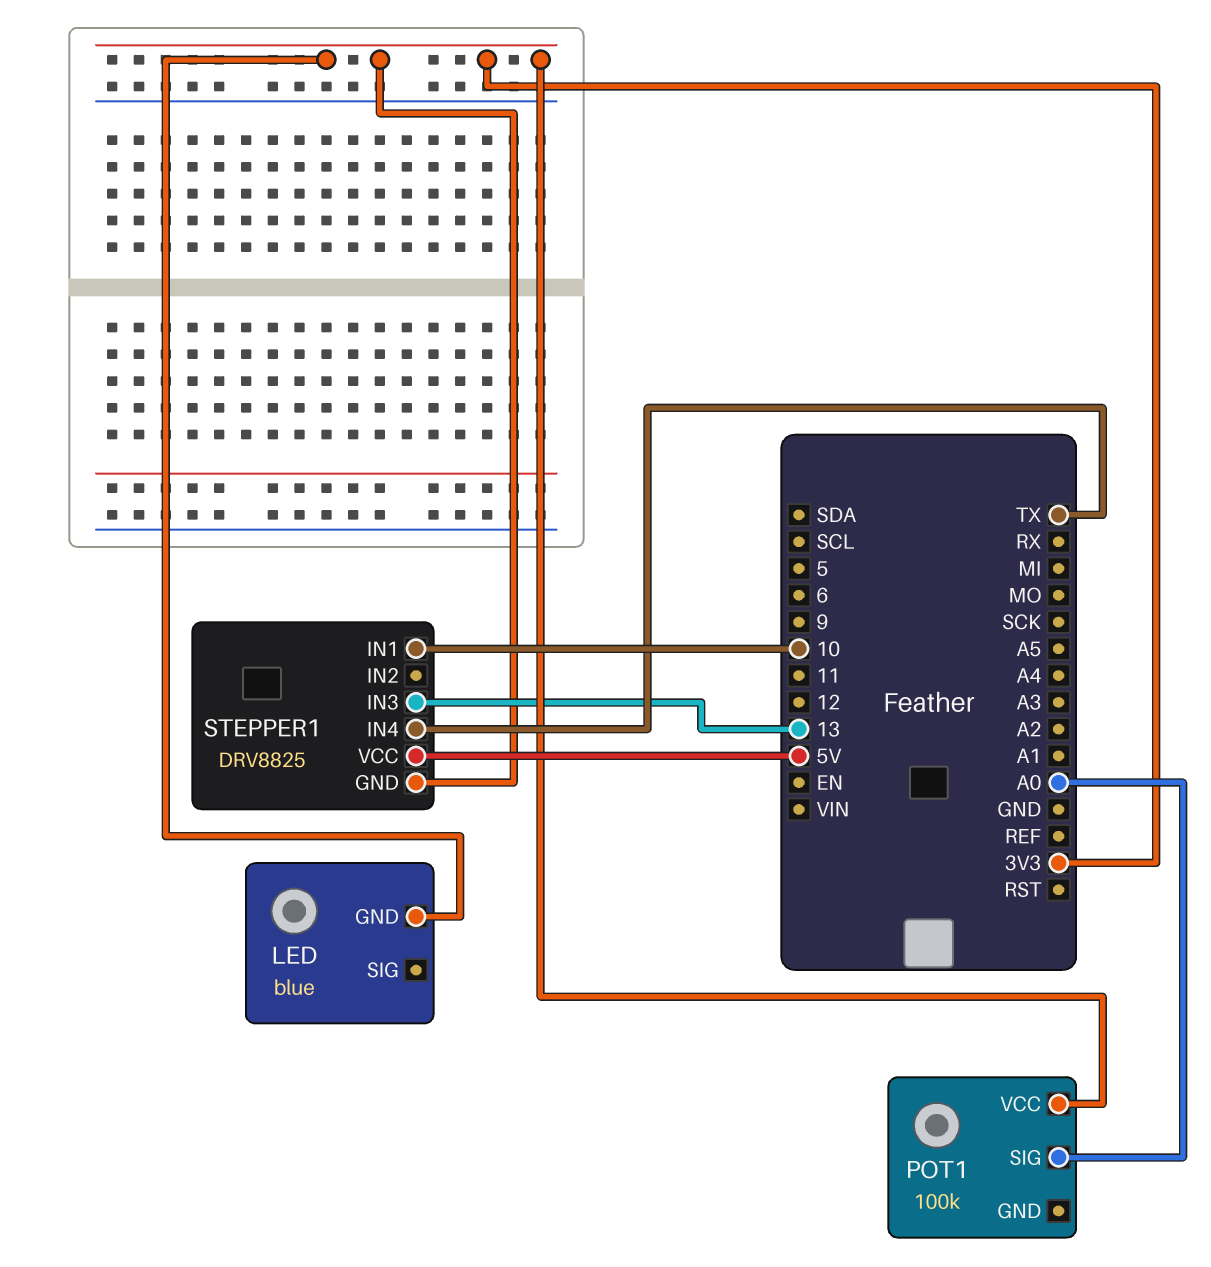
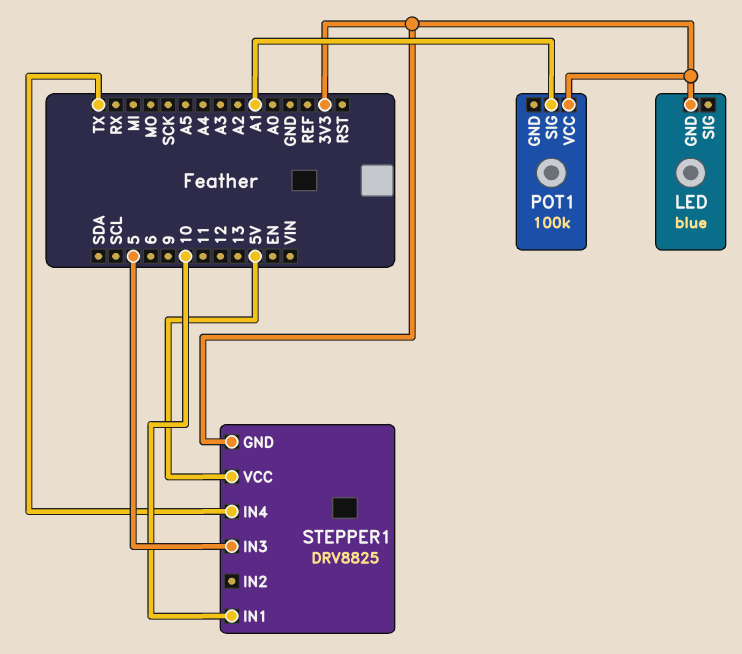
POT1 pin SIG: A0 -> A1
STEPPER1 pin IN3: 13 -> 5

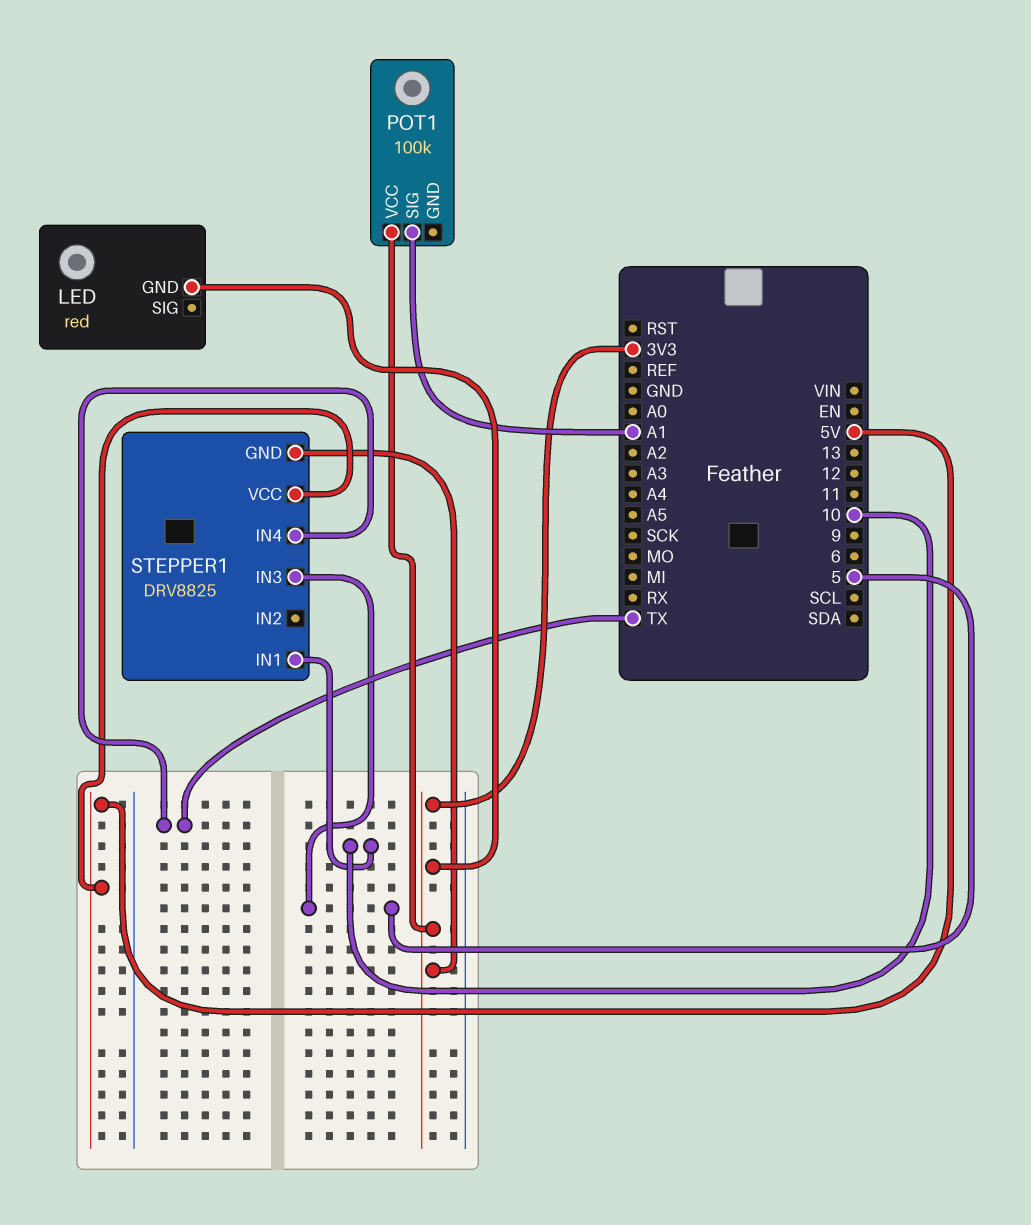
LED: blue -> red

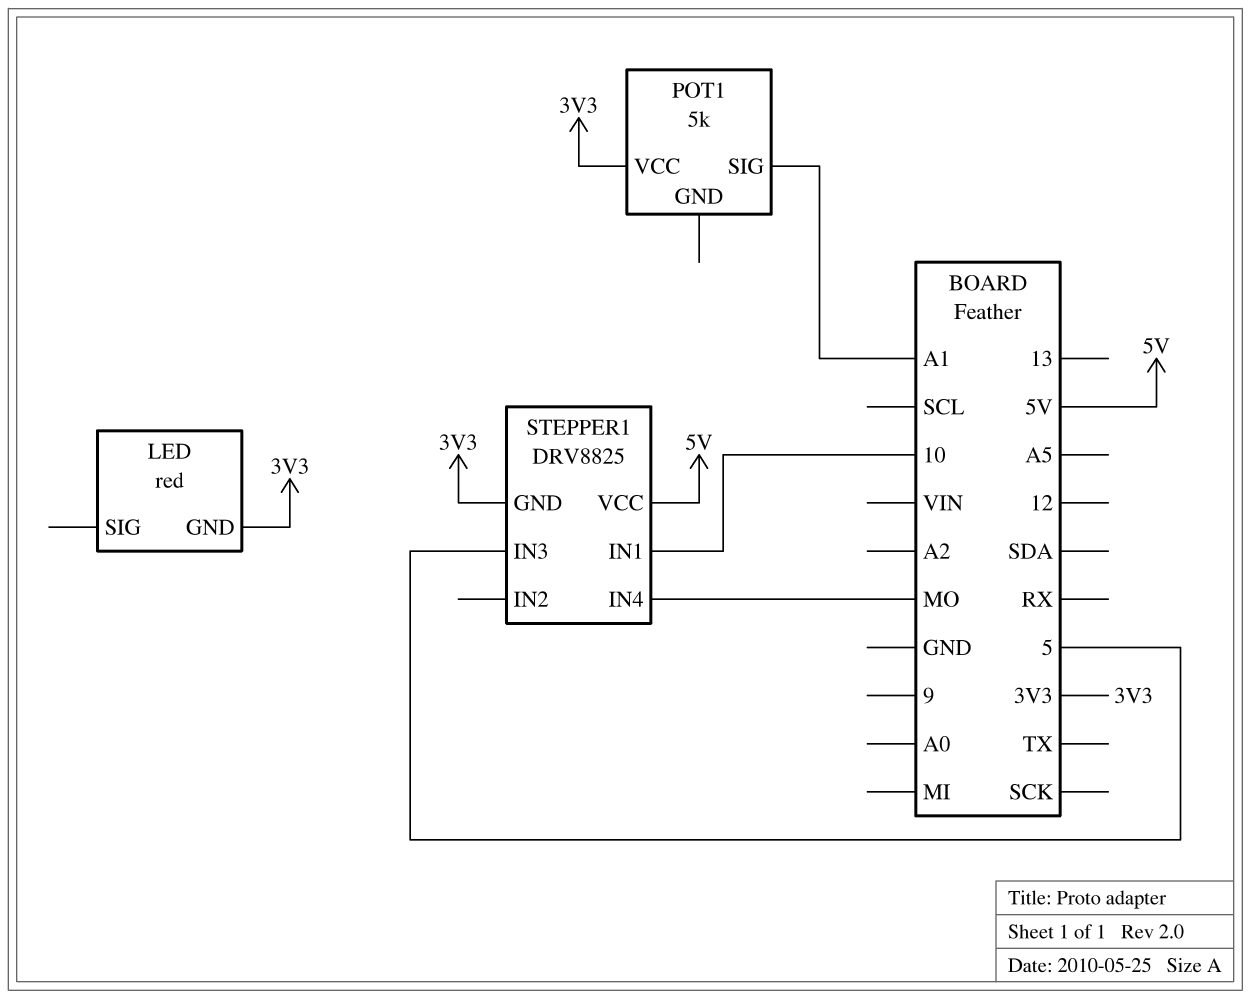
POT1: 100k -> 5k
STEPPER1 pin IN4: TX -> MO

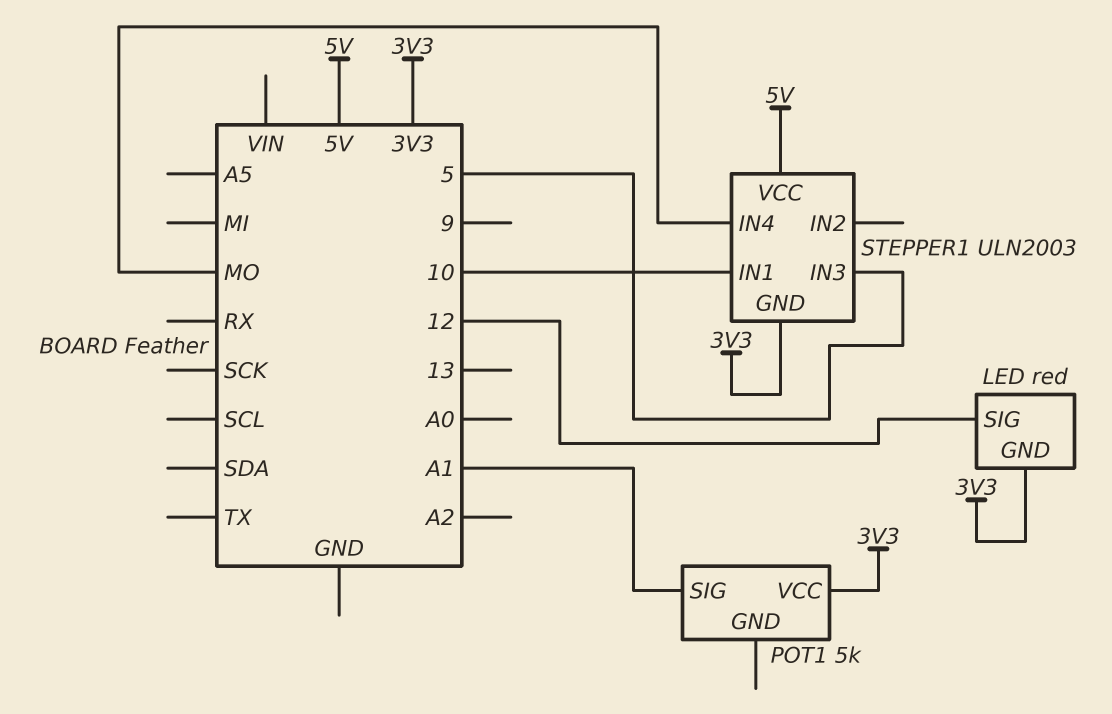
LED pin SIG: none -> 12
STEPPER1: DRV8825 -> ULN2003

